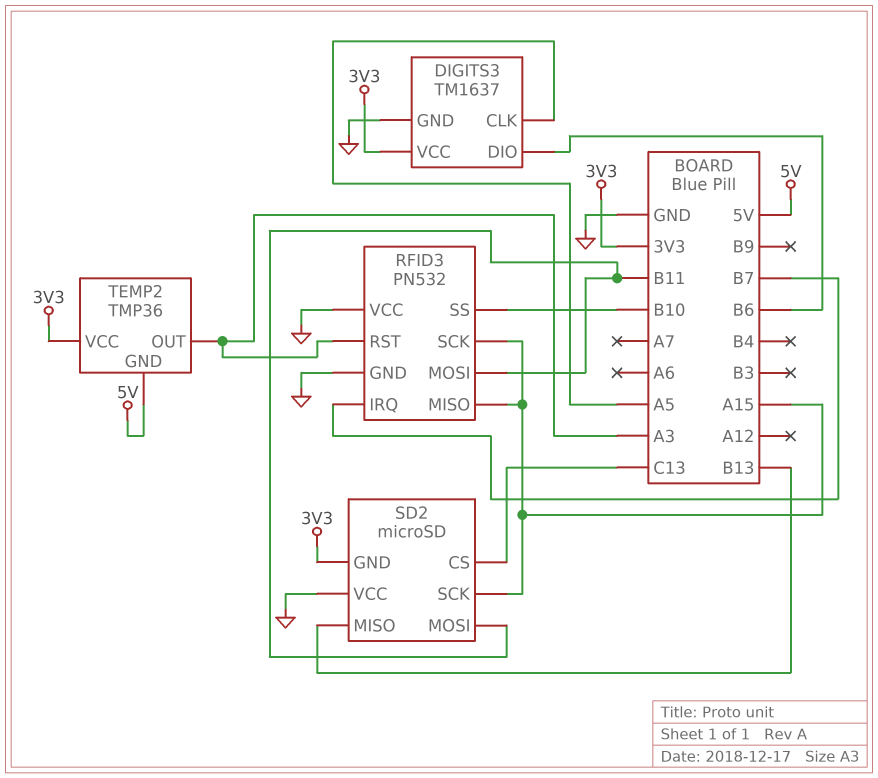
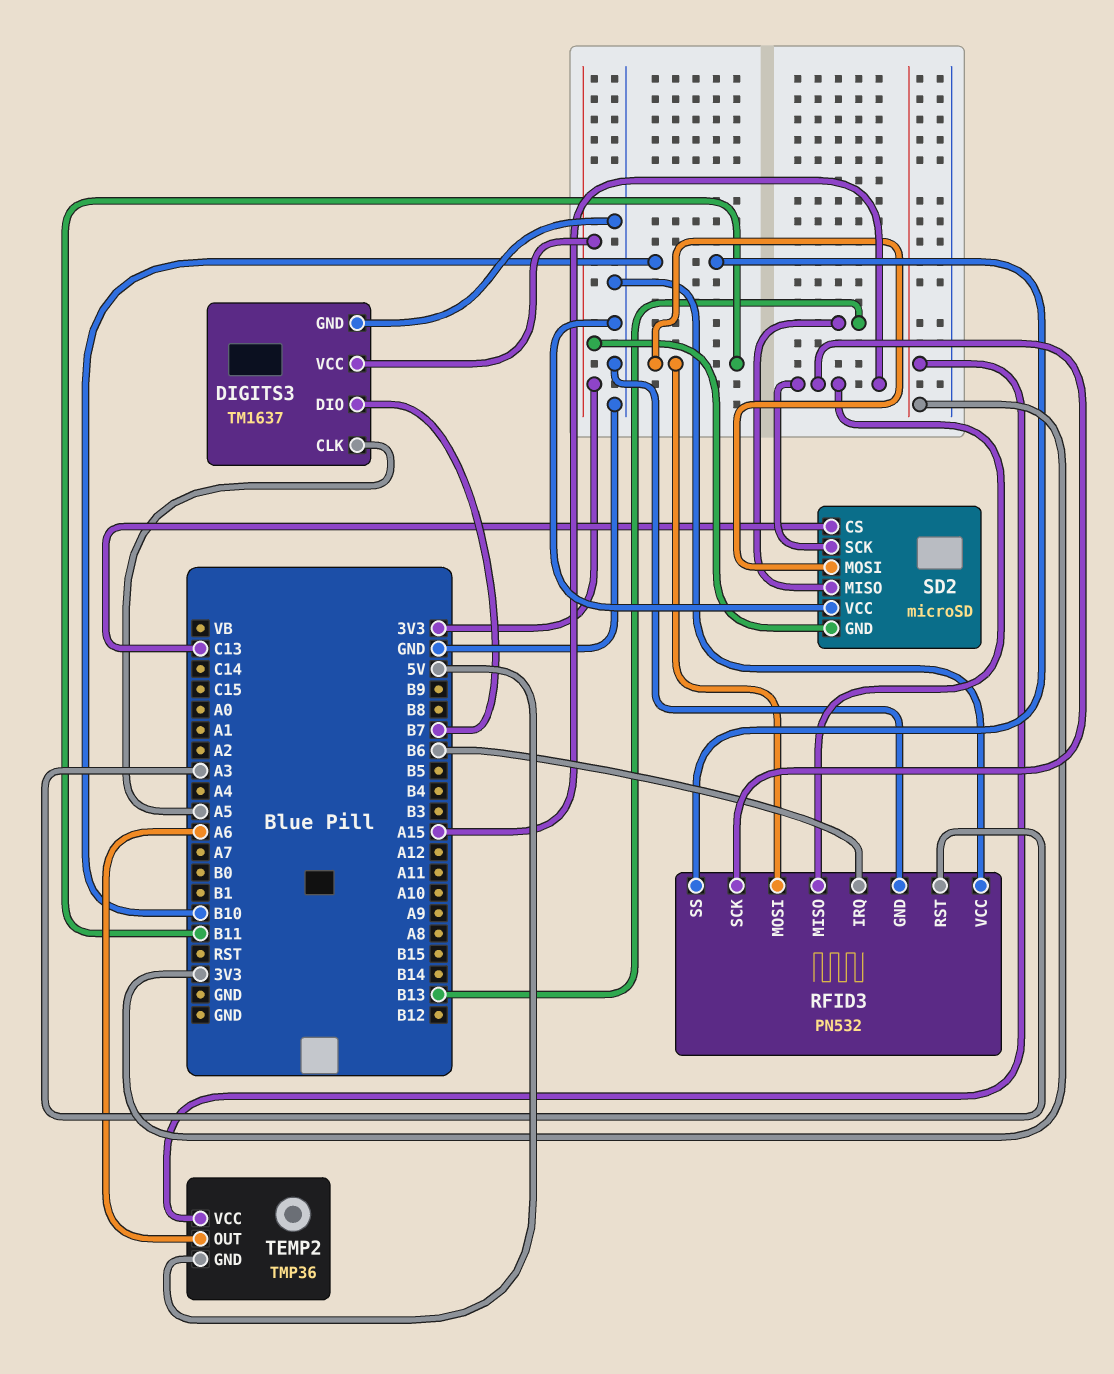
DIGITS3 pin DIO: B6 -> B7
RFID3 pin IRQ: B7 -> B6
TEMP2 pin OUT: A3 -> A6

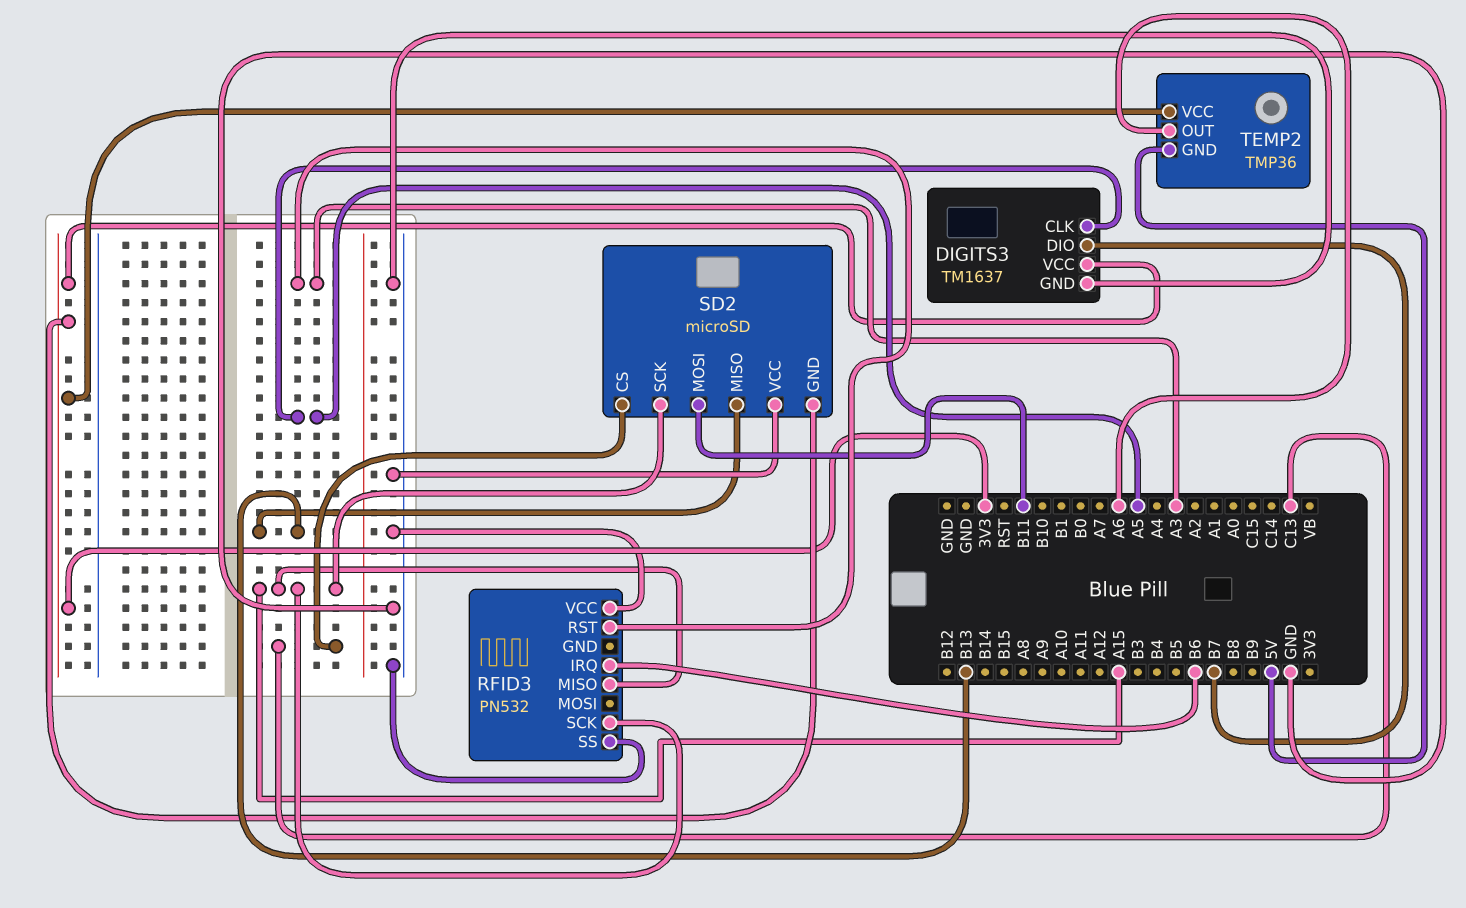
RFID3 pin GND: GND -> none
RFID3 pin MOSI: B11 -> none
RFID3 pin SS: B10 -> GND

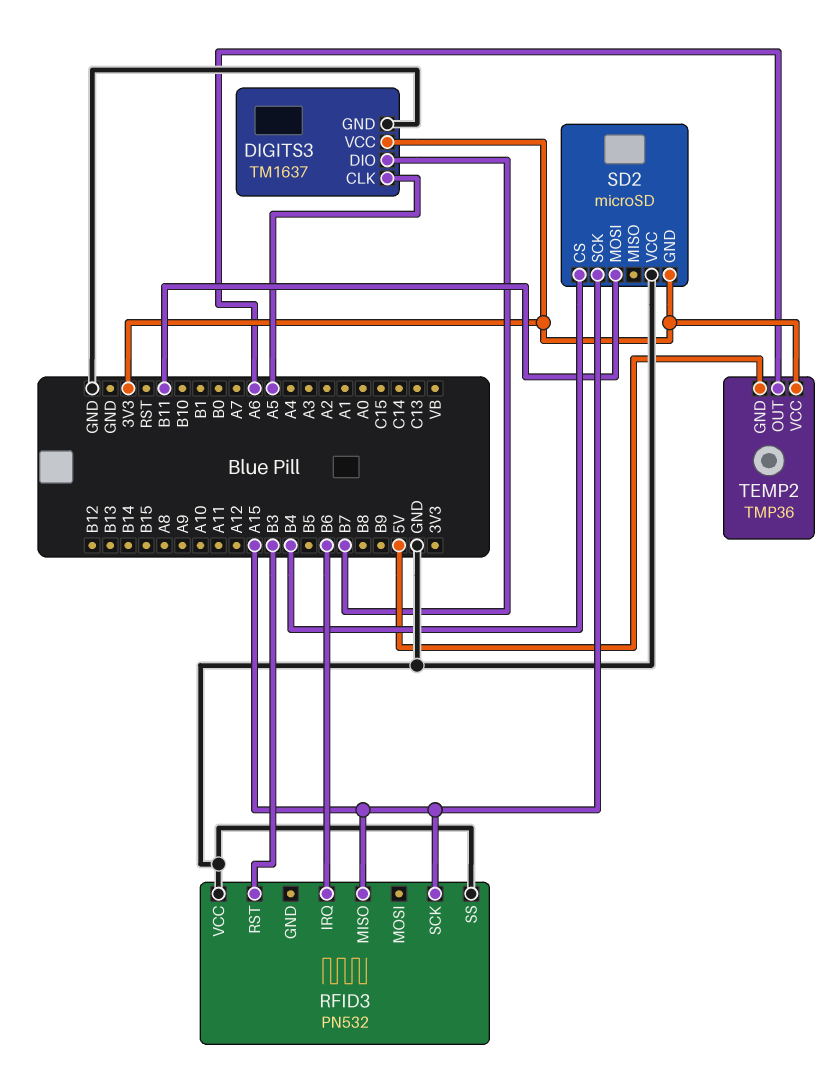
RFID3 pin RST: A3 -> B3
SD2 pin CS: C13 -> B4
SD2 pin MISO: B13 -> none

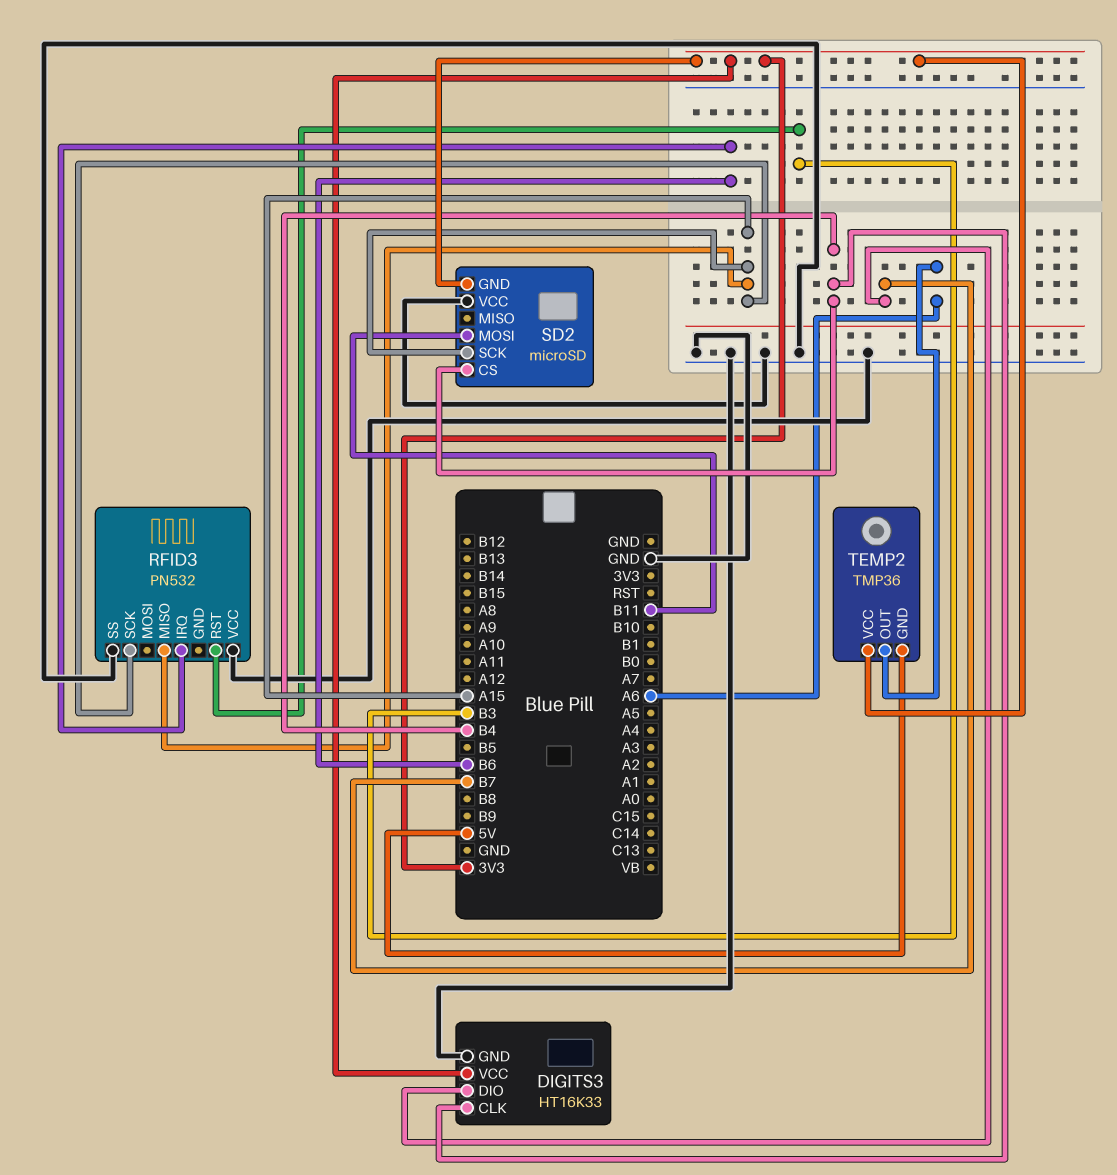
DIGITS3: TM1637 -> HT16K33
DIGITS3 pin CLK: A5 -> B4

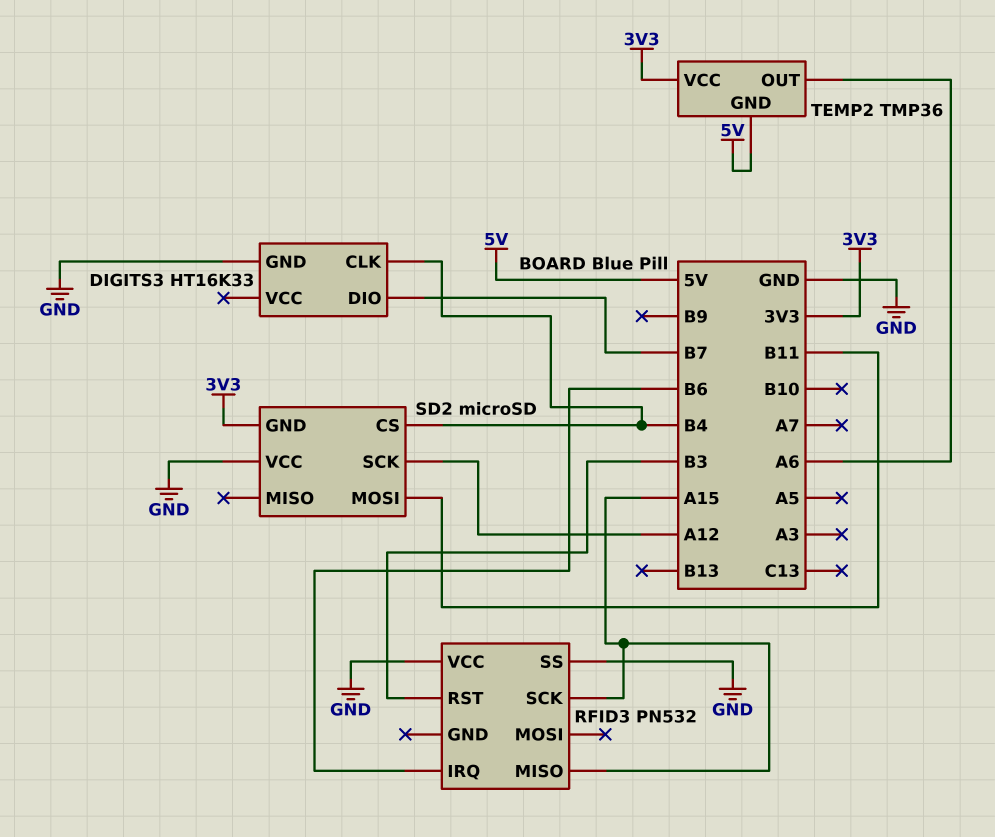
DIGITS3 pin VCC: 3V3 -> none
SD2 pin SCK: A15 -> A12

